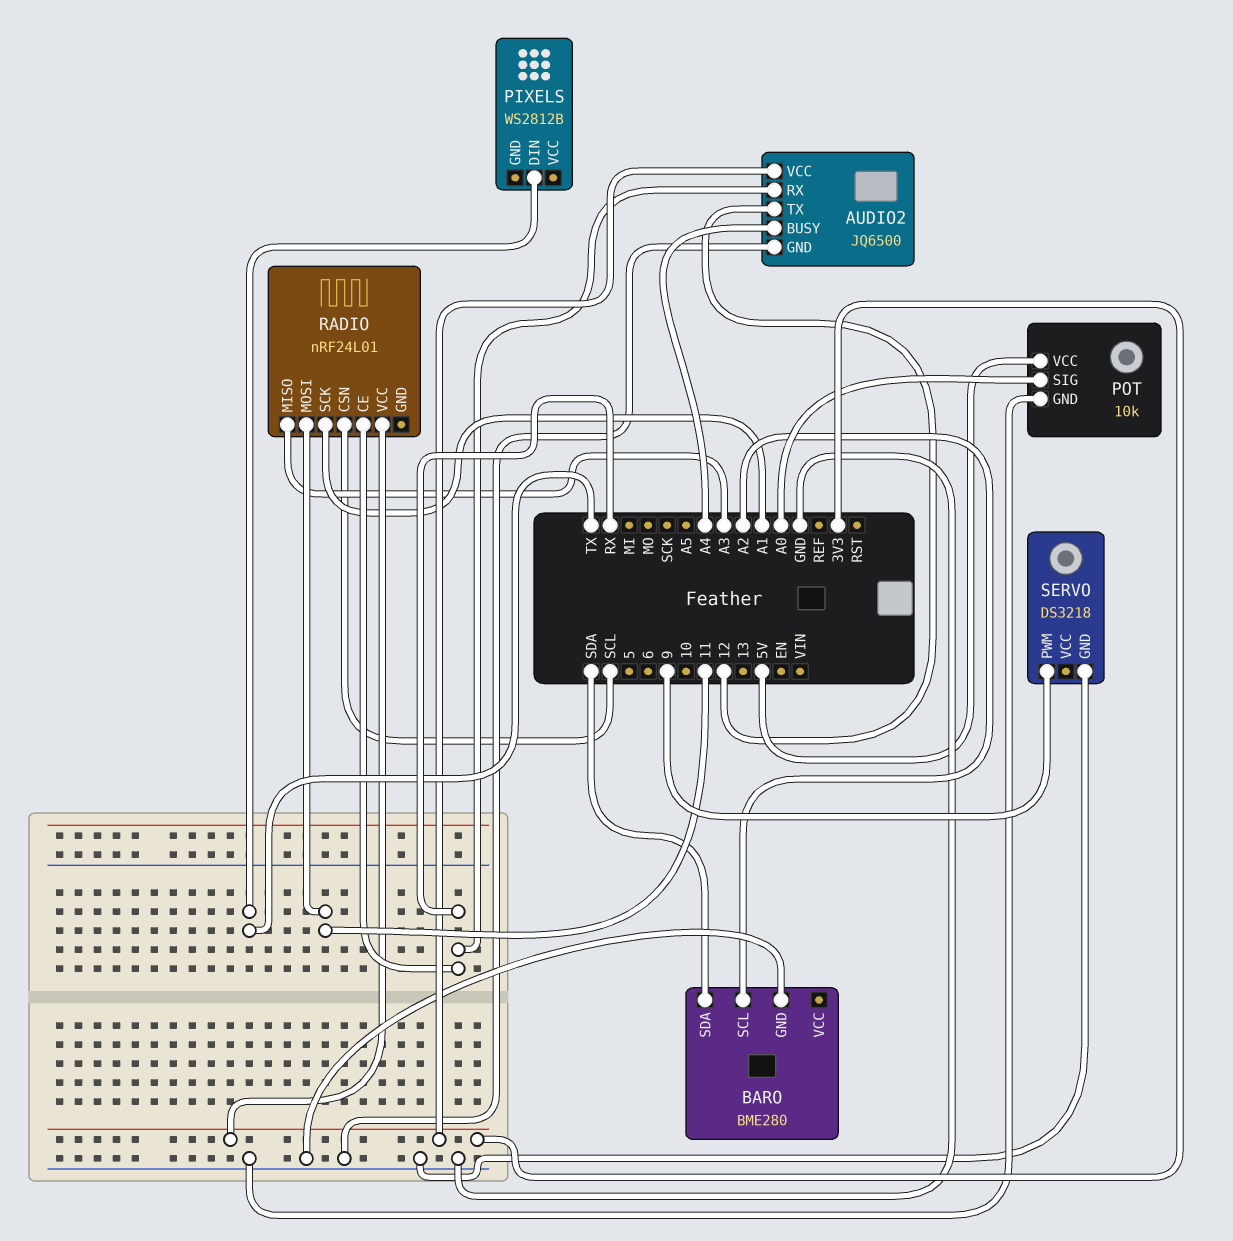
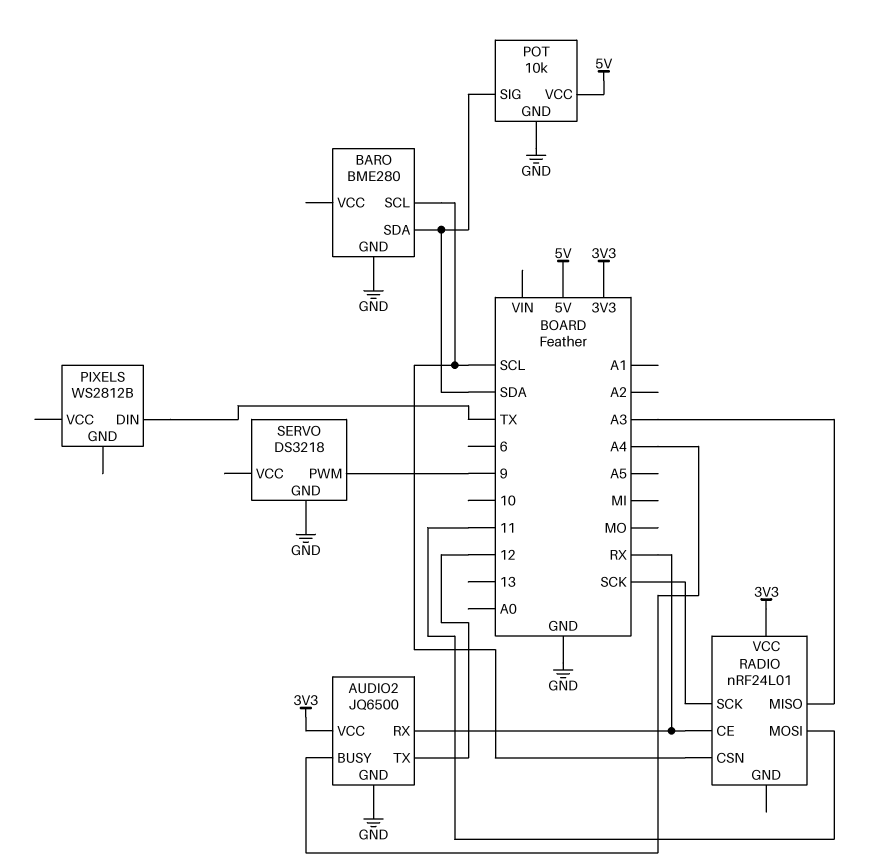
BARO pin SCL: A2 -> SCL
POT pin SIG: A0 -> SDA
RADIO pin SCK: A1 -> SCK

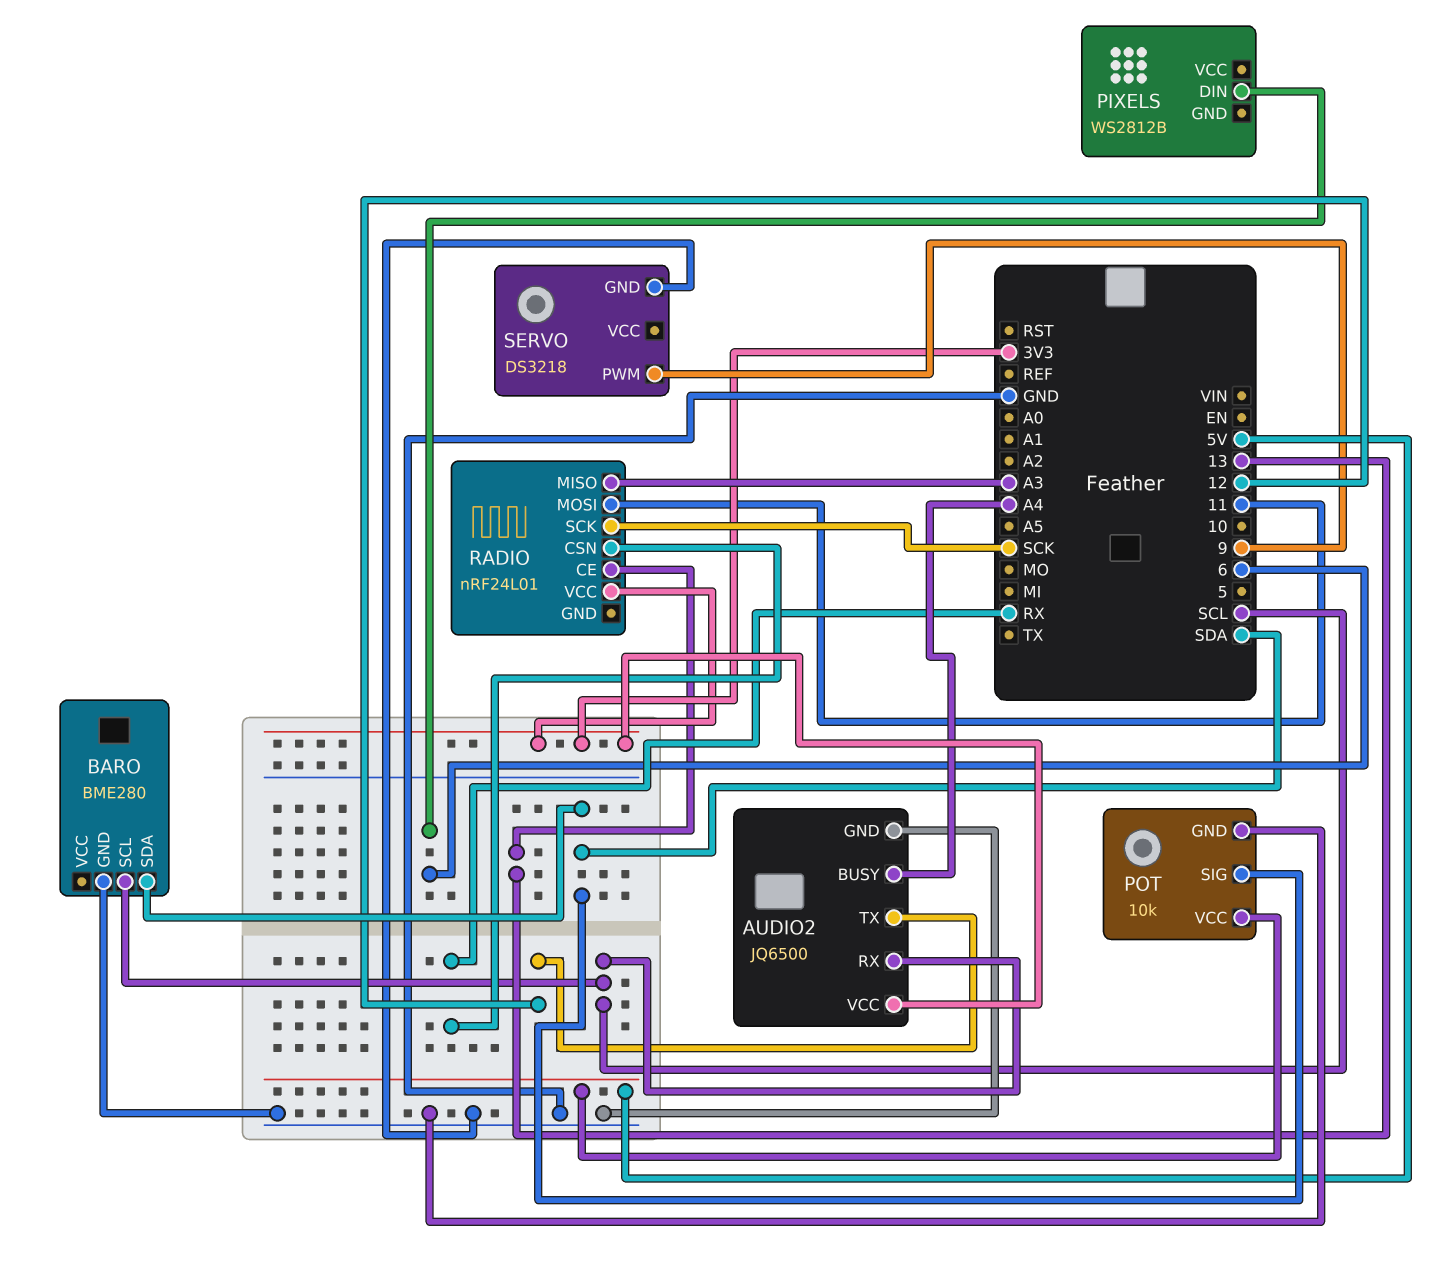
AUDIO2 pin RX: RX -> SCL
PIXELS pin DIN: TX -> 6
RADIO pin CE: RX -> 13
RADIO pin CSN: SCL -> RX

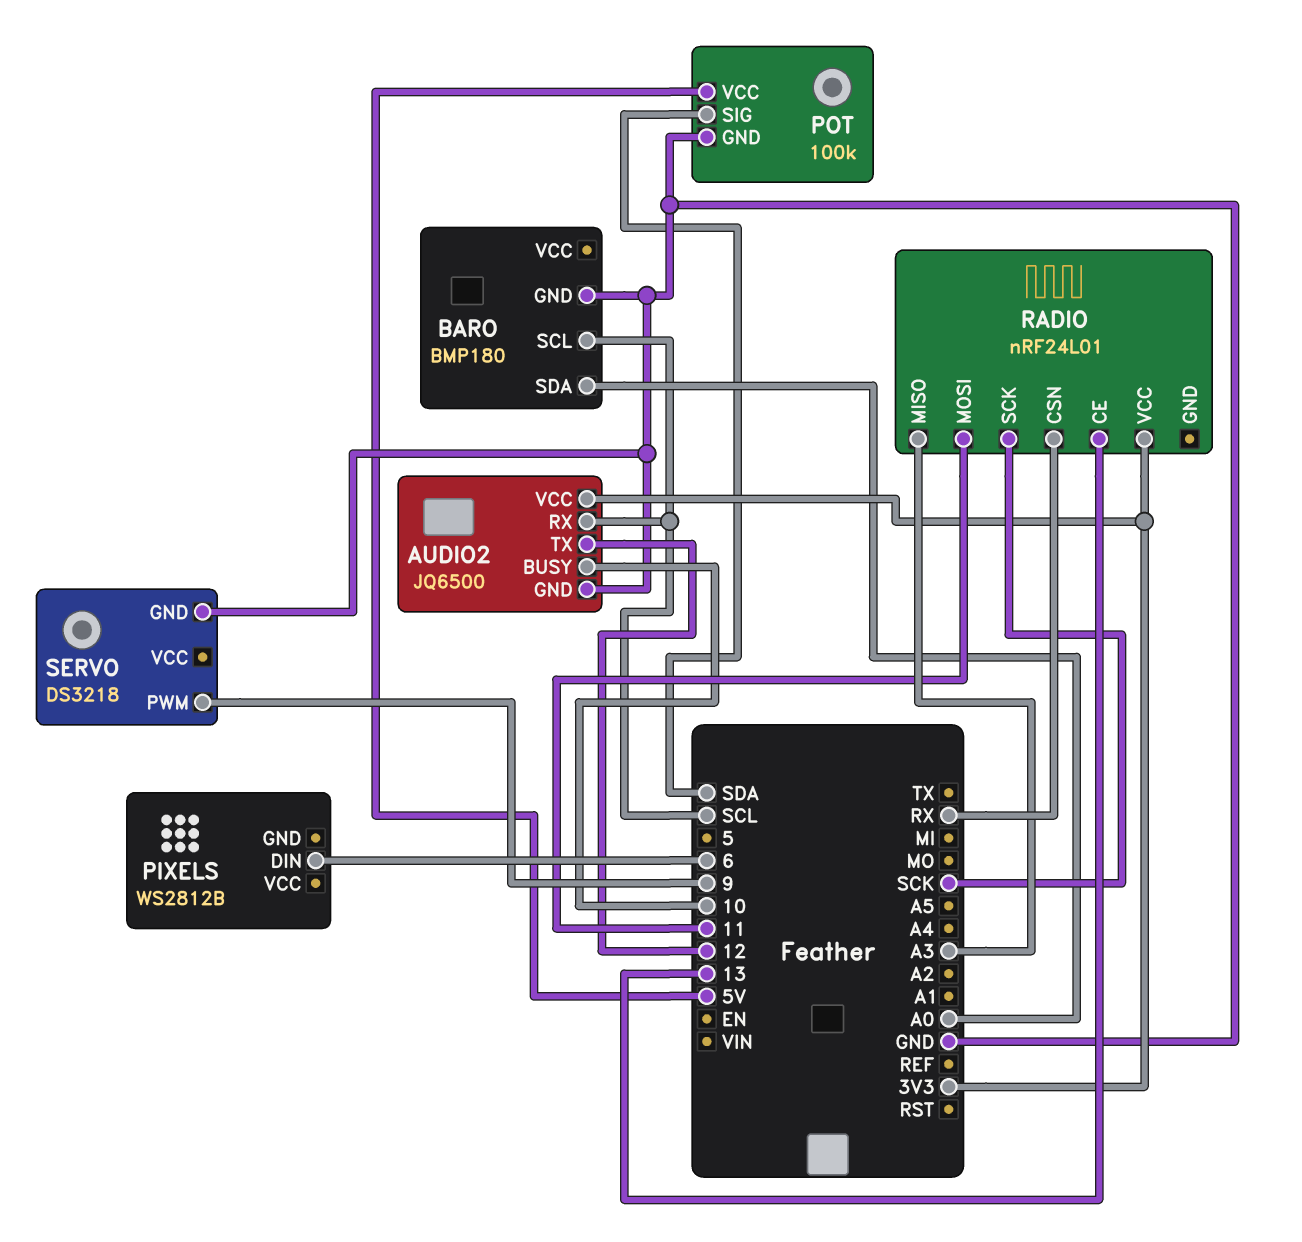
AUDIO2 pin BUSY: A4 -> 10
BARO: BME280 -> BMP180
BARO pin SDA: SDA -> A0
POT: 10k -> 100k

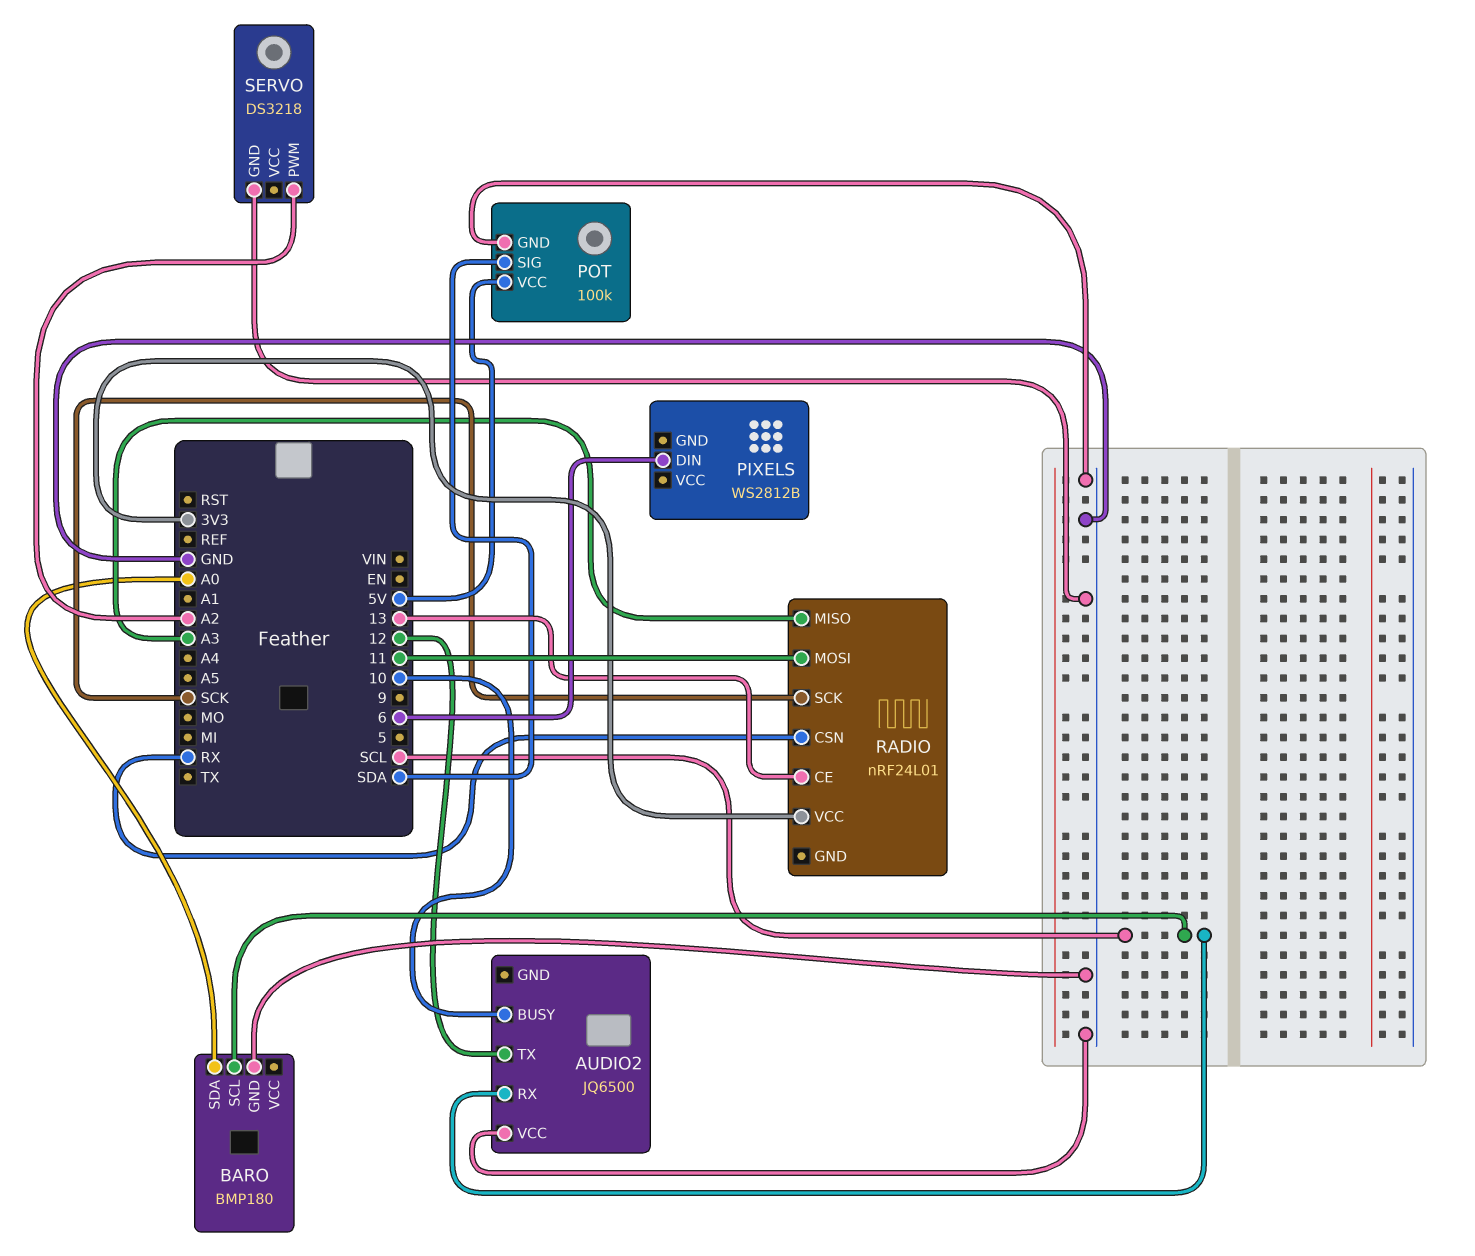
AUDIO2 pin GND: GND -> none
AUDIO2 pin VCC: 3V3 -> GND
SERVO pin PWM: 9 -> A2

